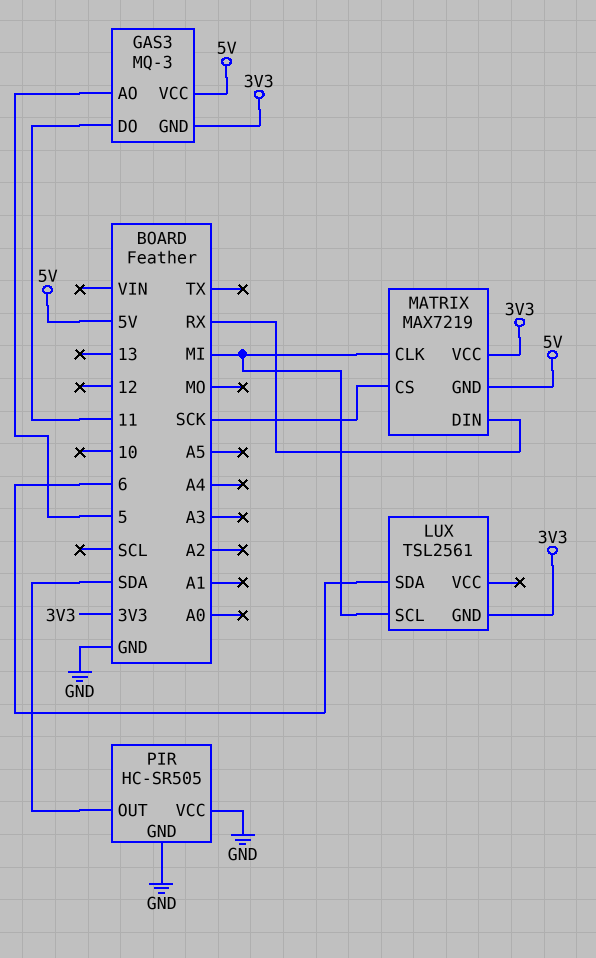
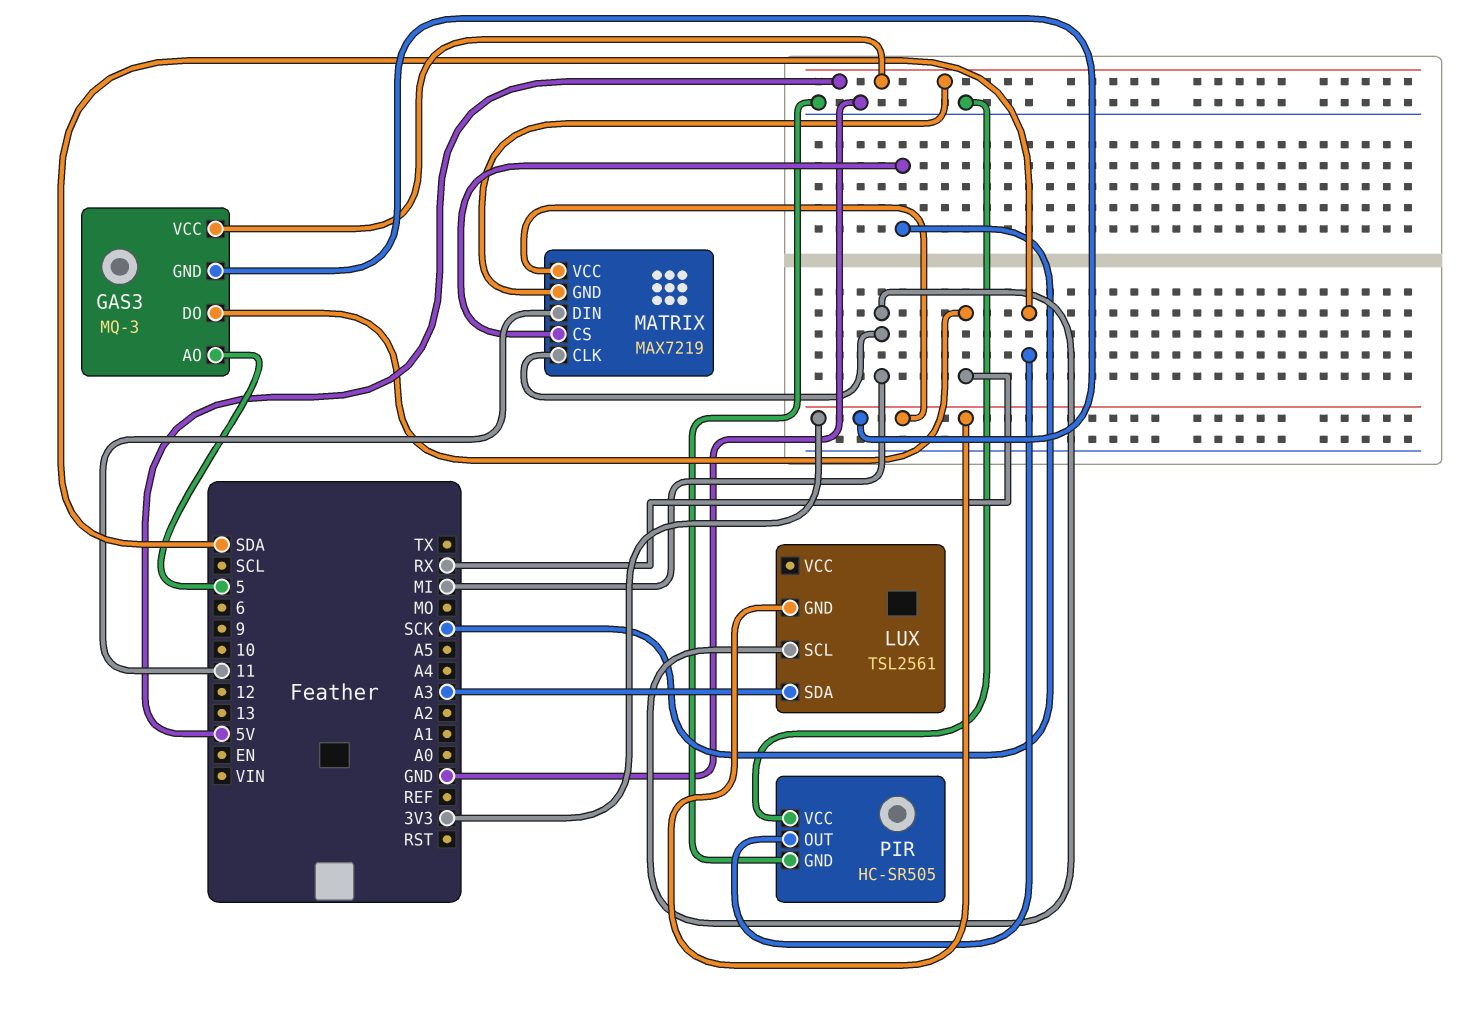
GAS3 pin DO: 11 -> RX
LUX pin SDA: 6 -> A3
MATRIX pin DIN: RX -> 11

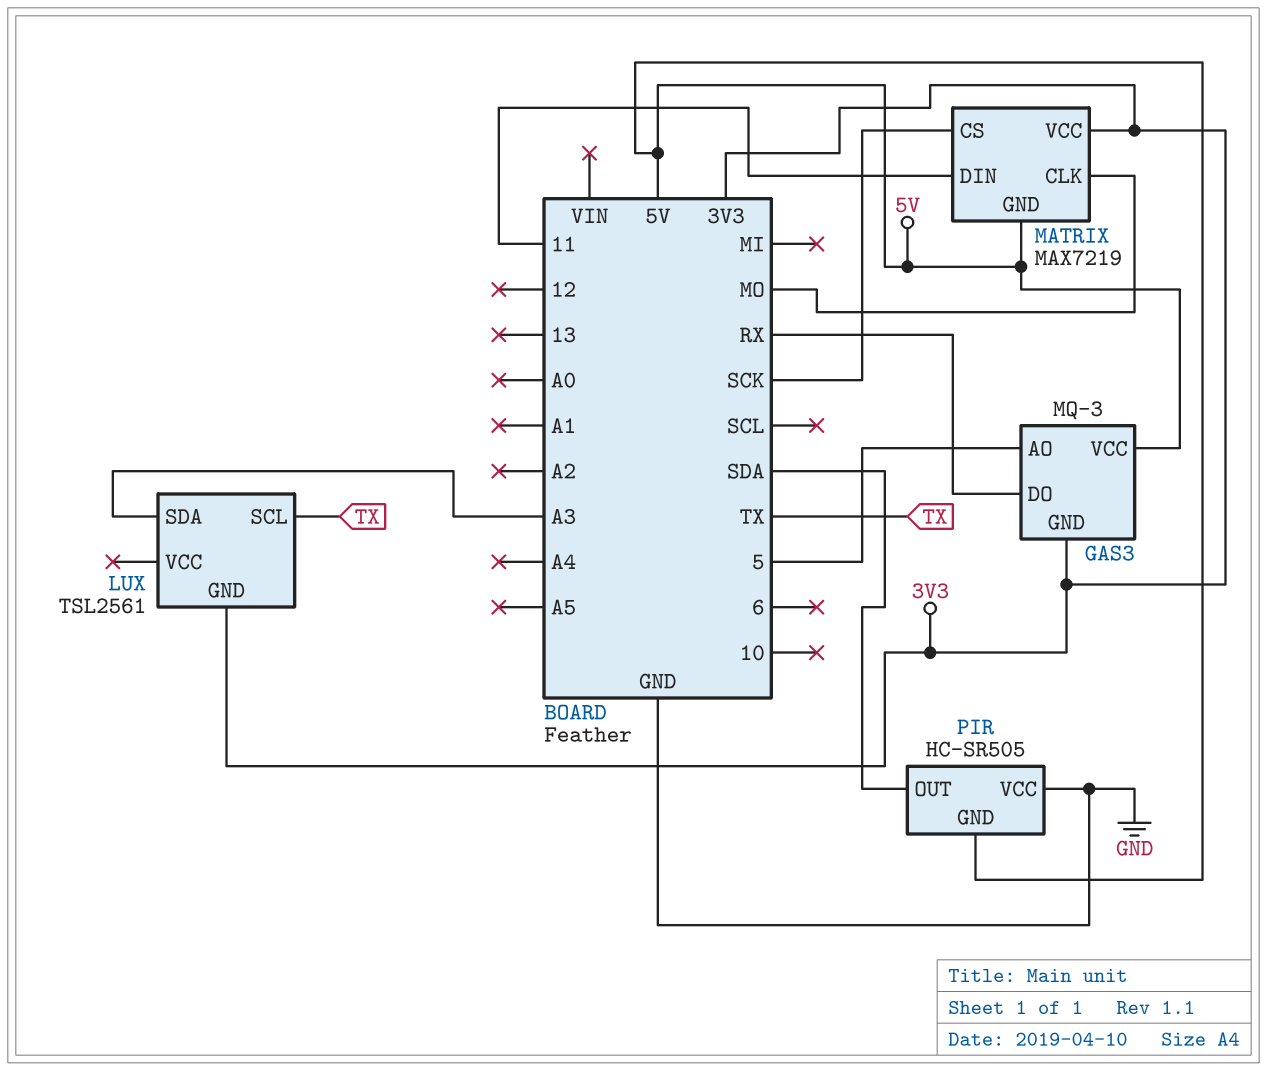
LUX pin SCL: MI -> TX
MATRIX pin CLK: MI -> MO
PIR pin GND: GND -> 5V

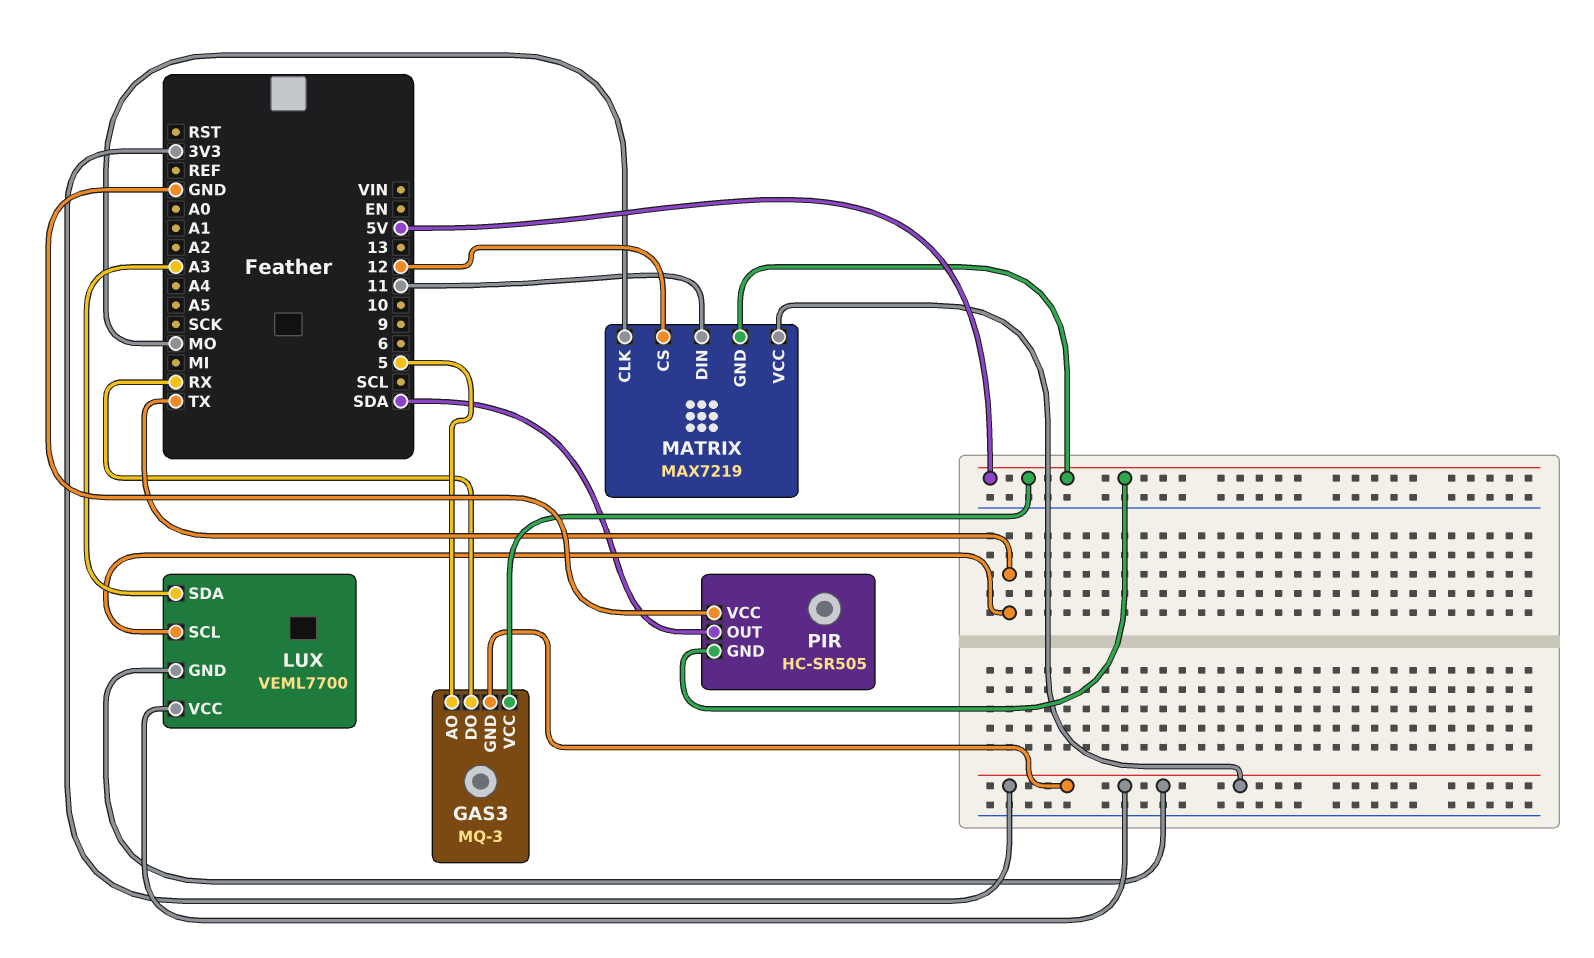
LUX: TSL2561 -> VEML7700
LUX pin VCC: none -> 3V3
MATRIX pin CS: SCK -> 12

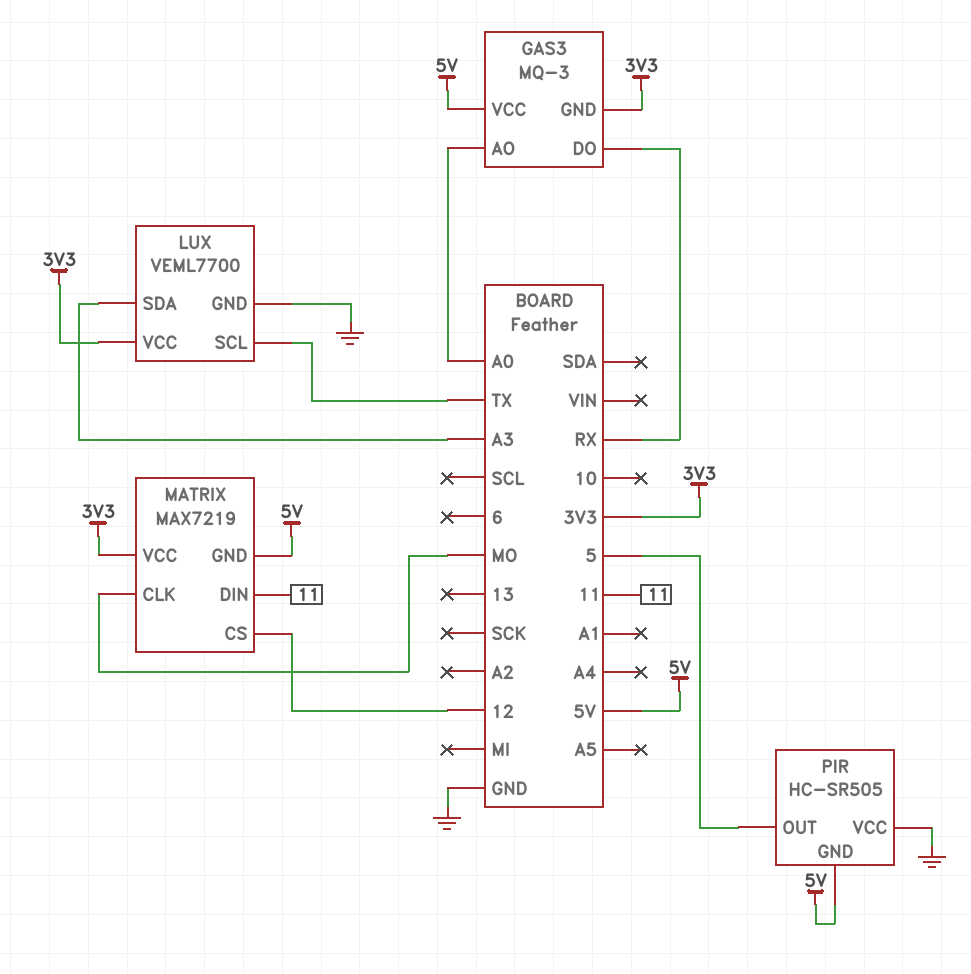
GAS3 pin AO: 5 -> A0
LUX pin GND: 3V3 -> GND
PIR pin OUT: SDA -> 5

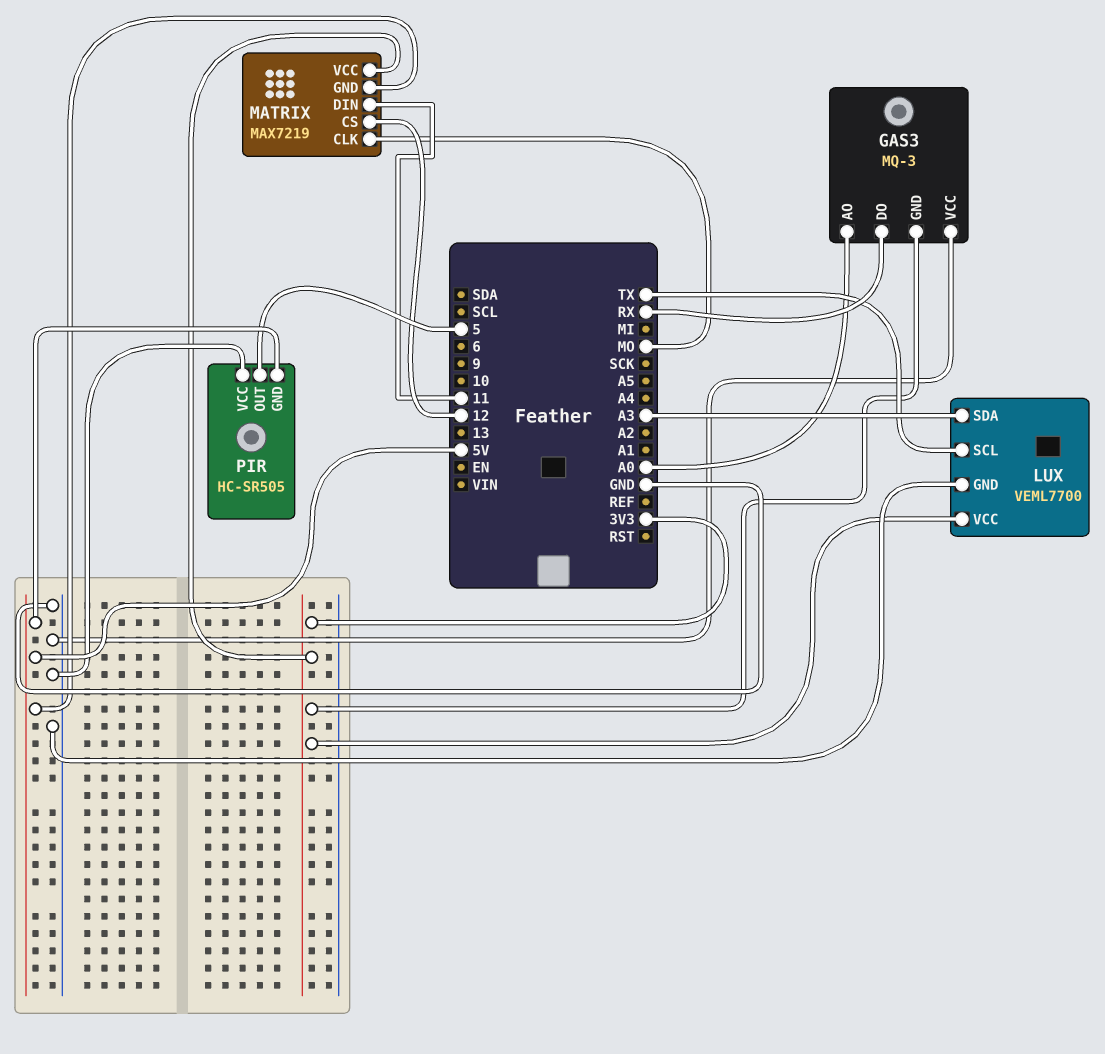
GAS3 pin VCC: 5V -> GND

